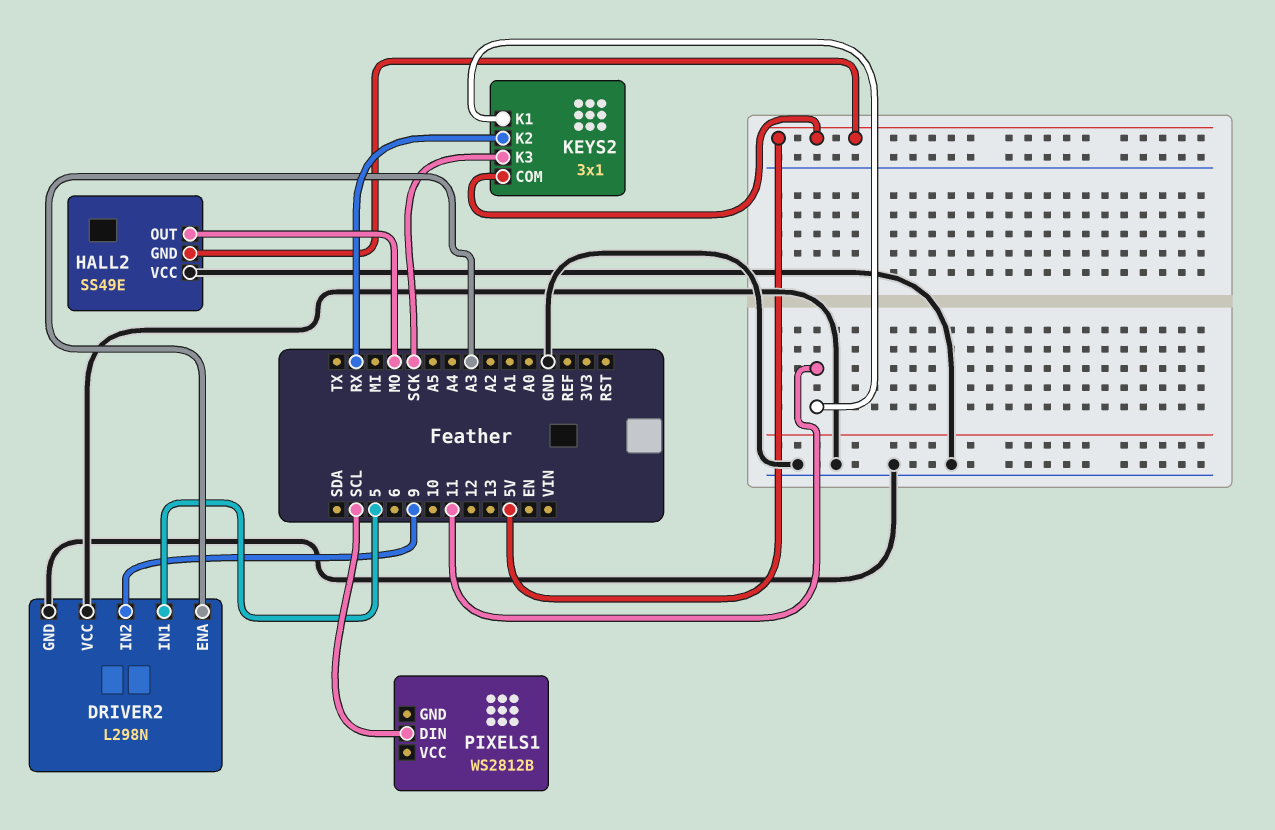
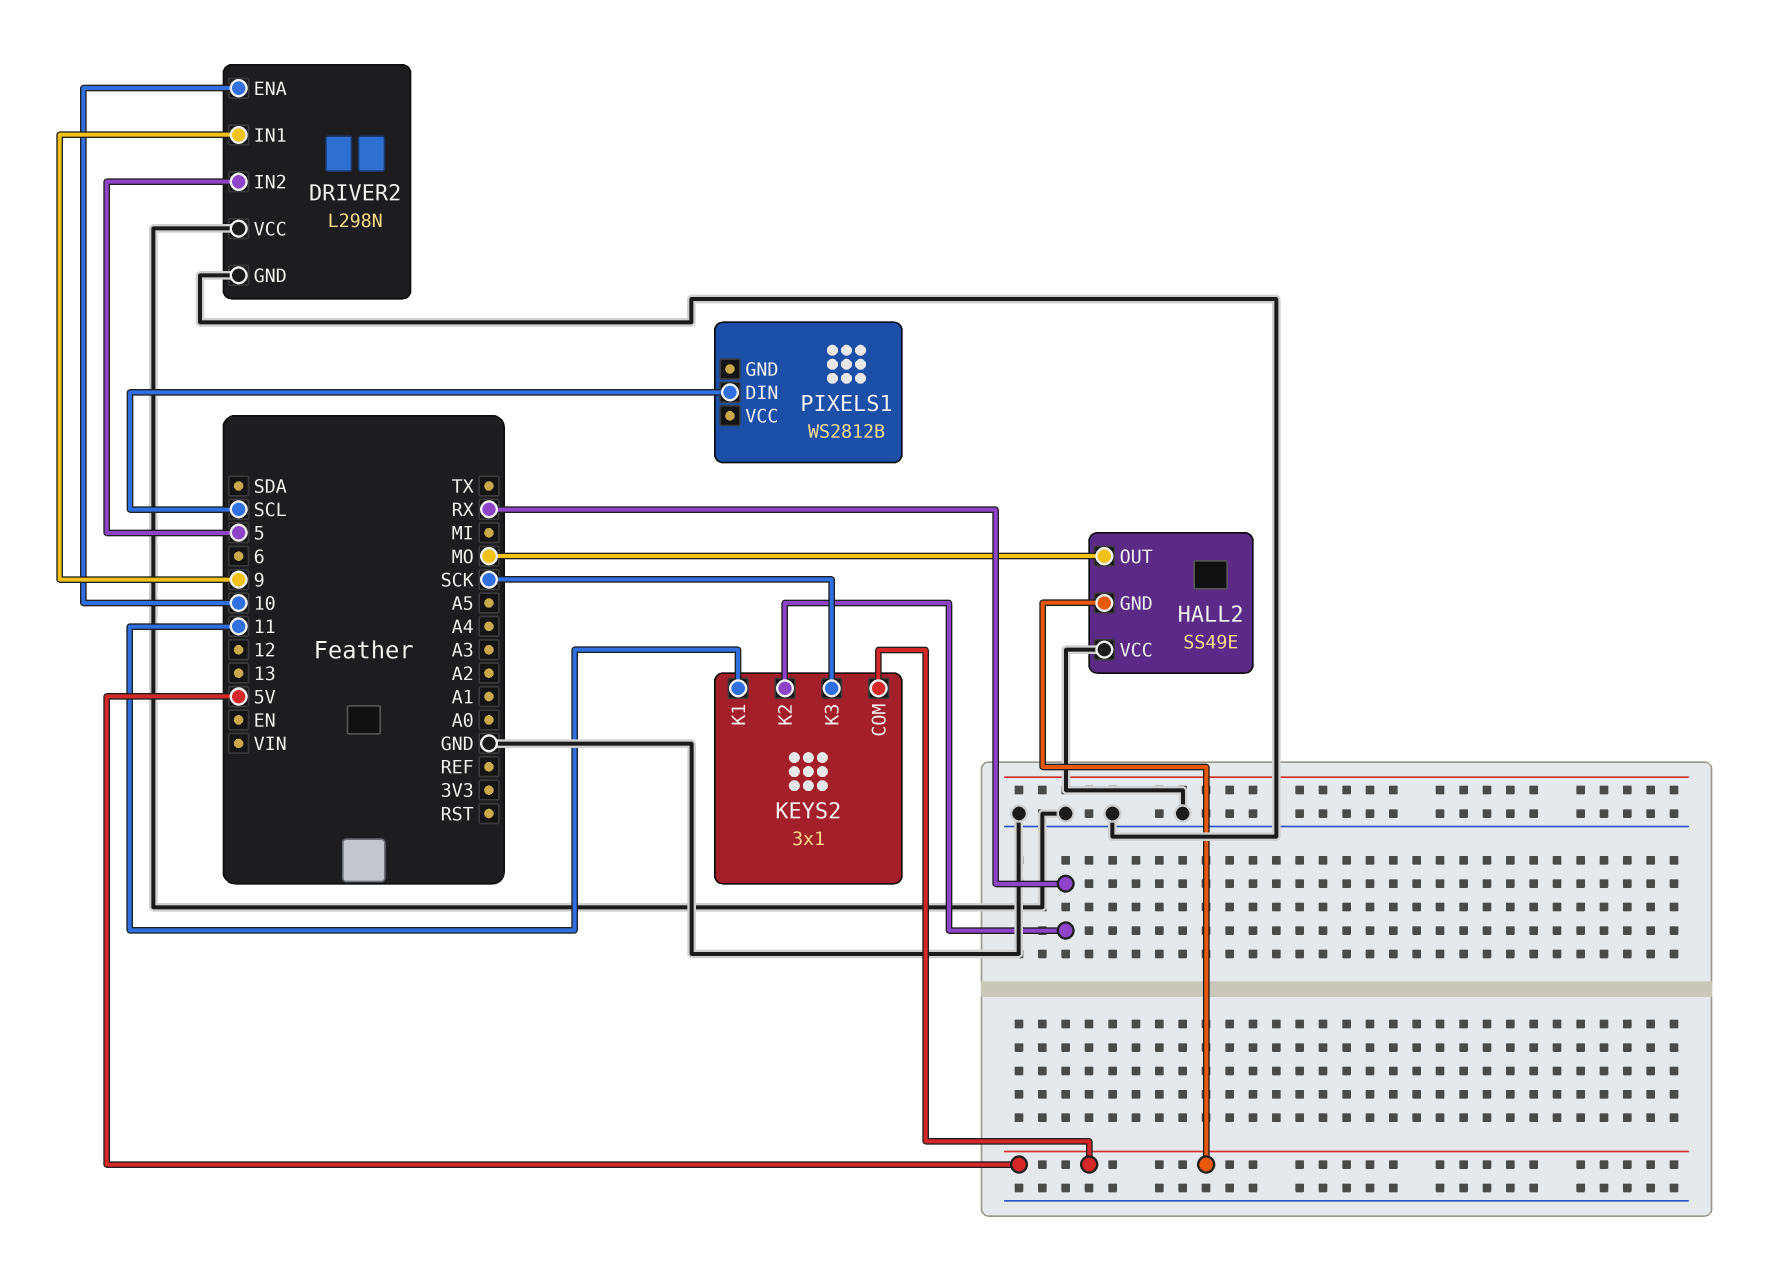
DRIVER2 pin ENA: A3 -> 10
DRIVER2 pin IN1: 5 -> 9
DRIVER2 pin IN2: 9 -> 5

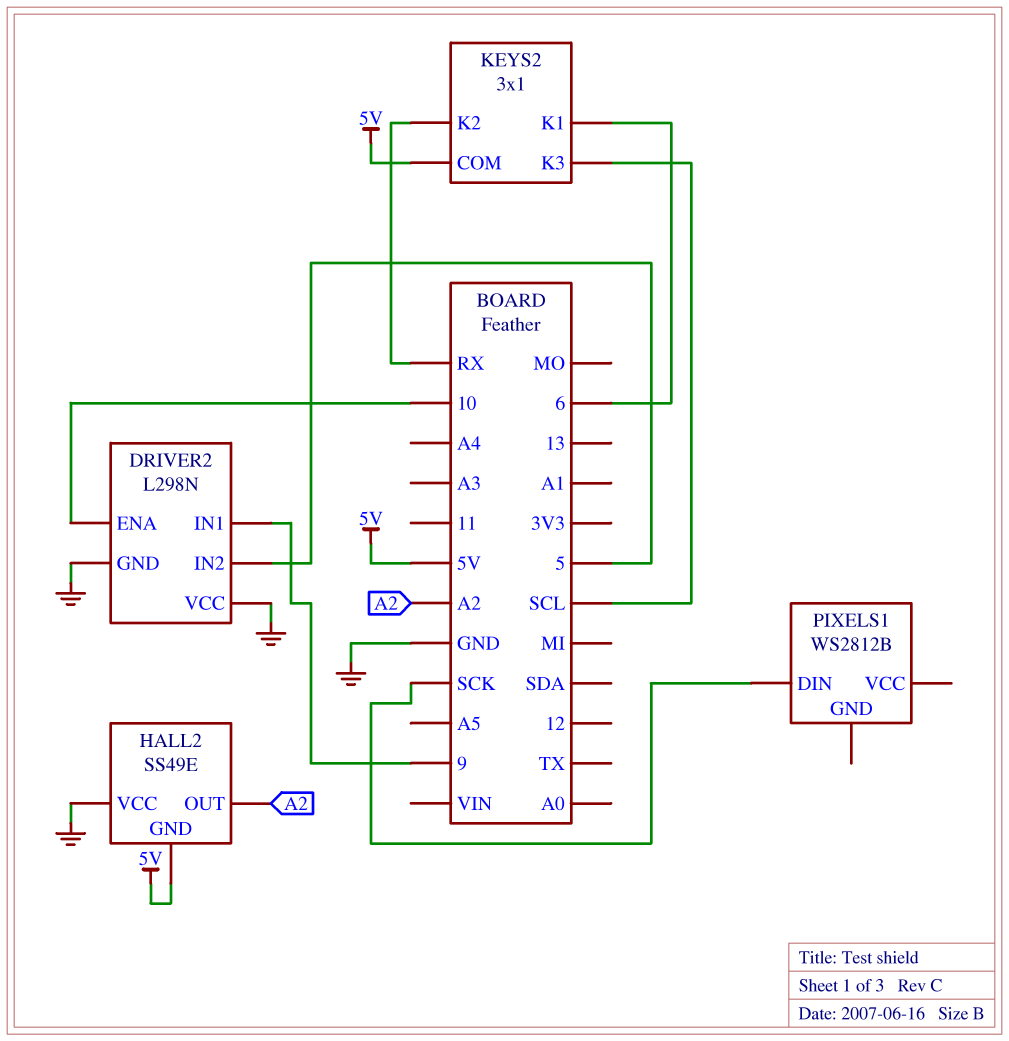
HALL2 pin OUT: MO -> A2
KEYS2 pin K1: 11 -> 6
KEYS2 pin K3: SCK -> SCL
PIXELS1 pin DIN: SCL -> SCK

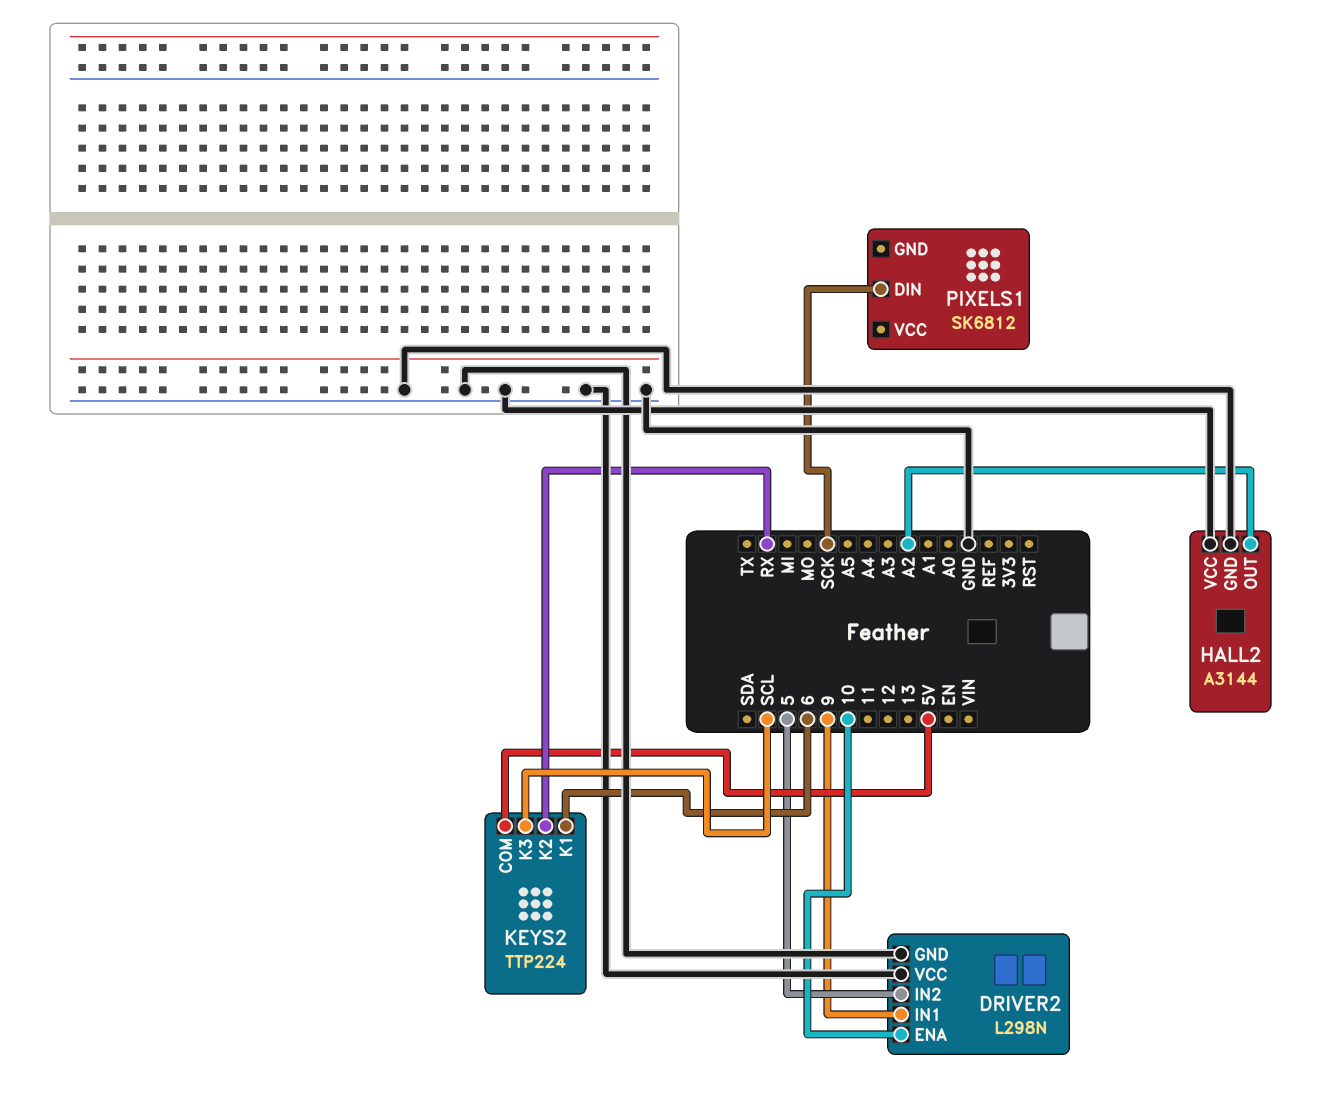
HALL2: SS49E -> A3144
HALL2 pin GND: 5V -> GND
KEYS2: 3x1 -> TTP224
PIXELS1: WS2812B -> SK6812

